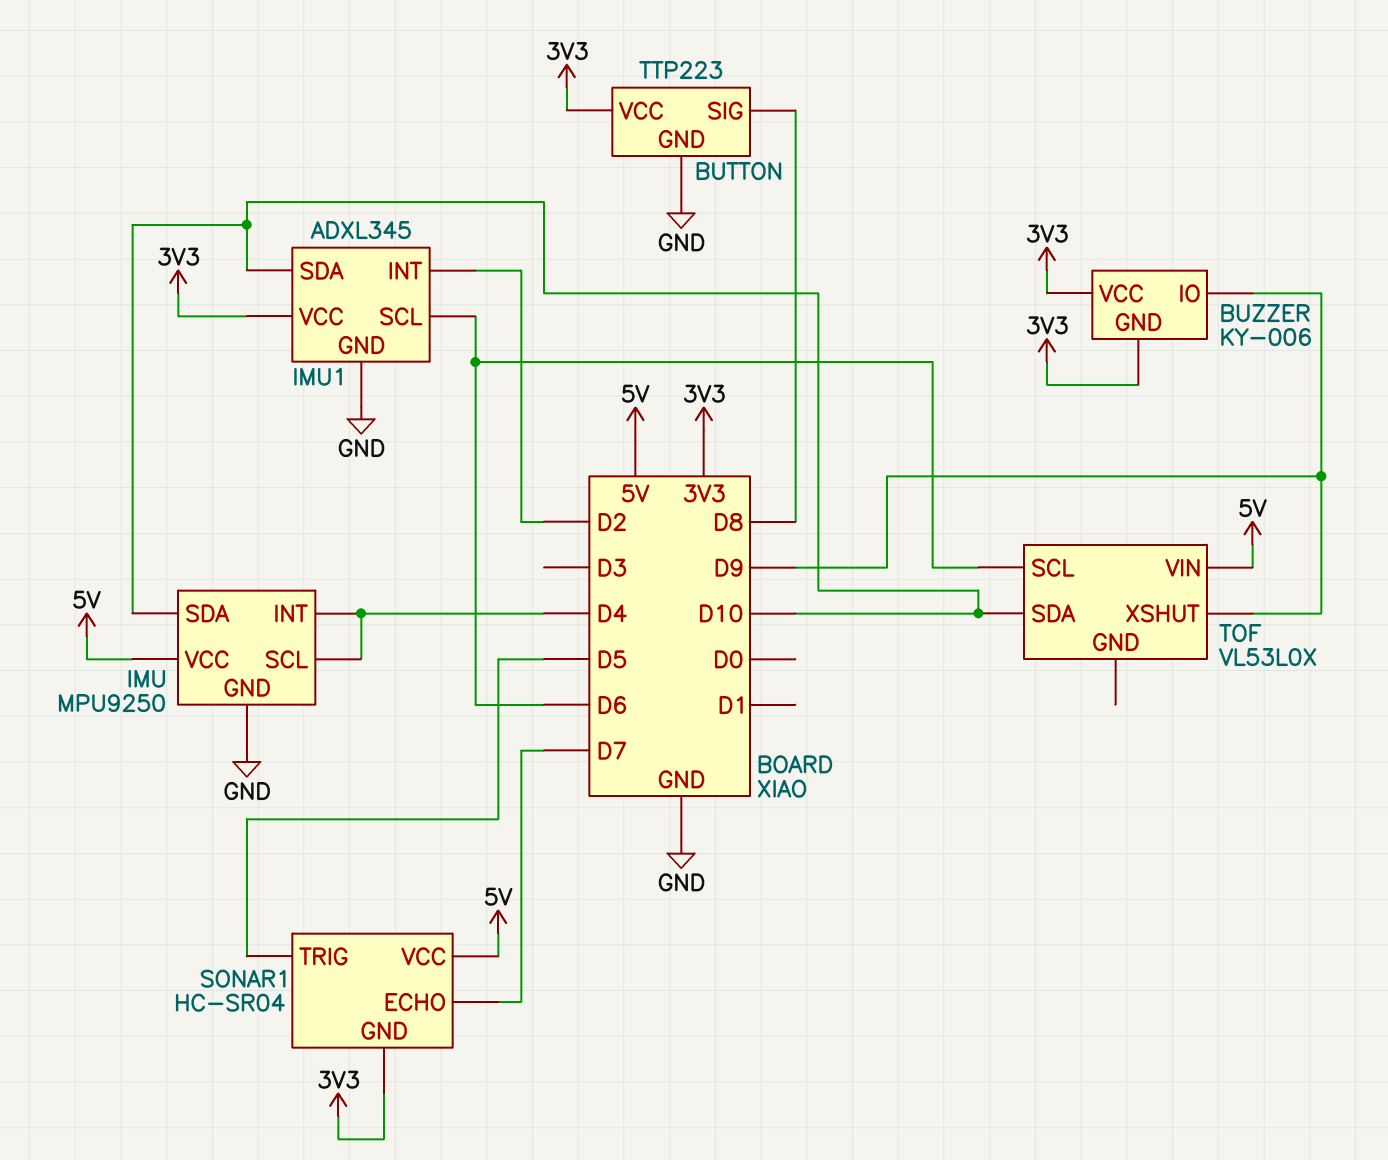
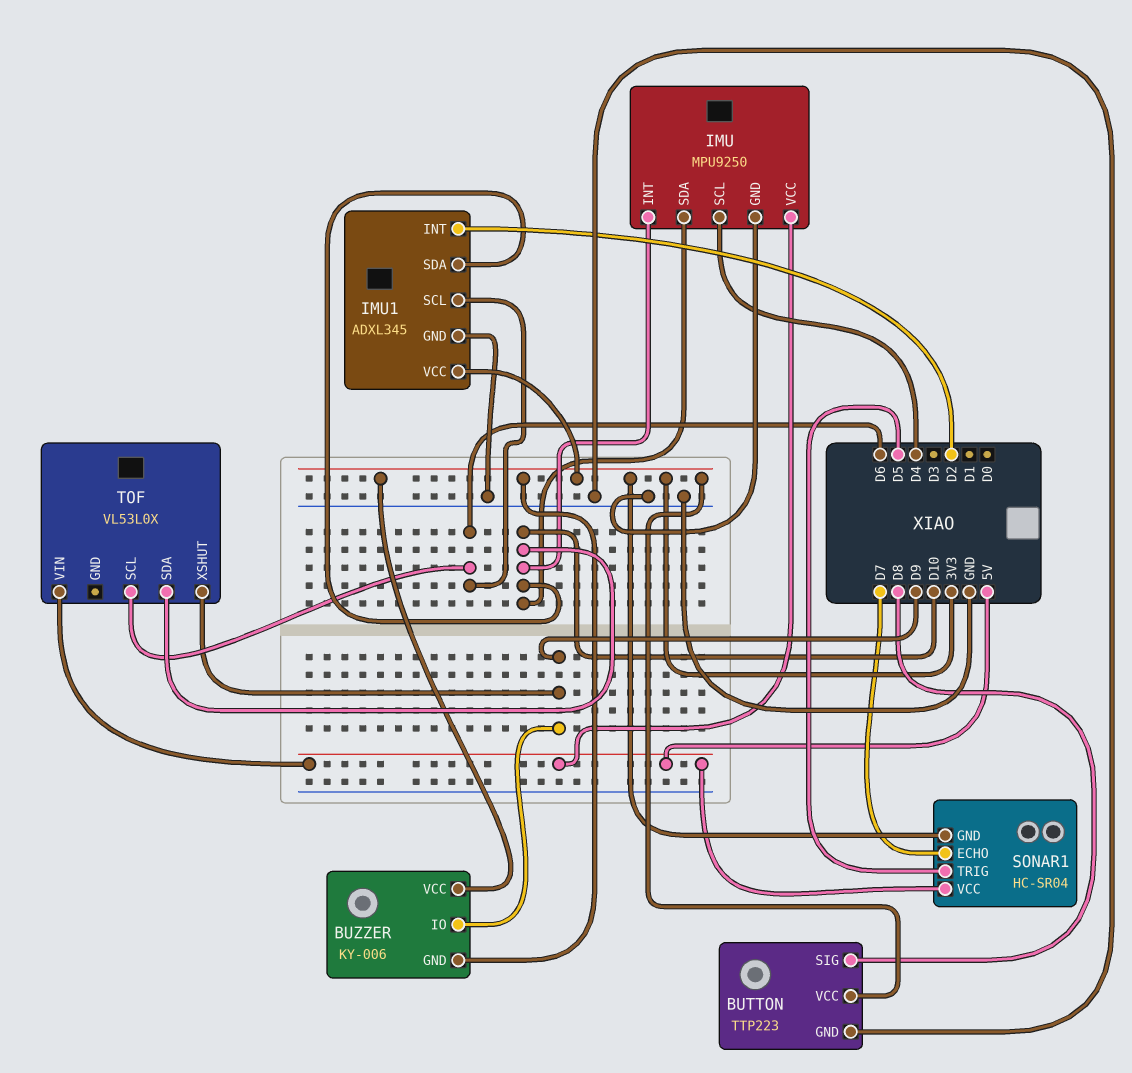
IMU pin INT: D4 -> D10

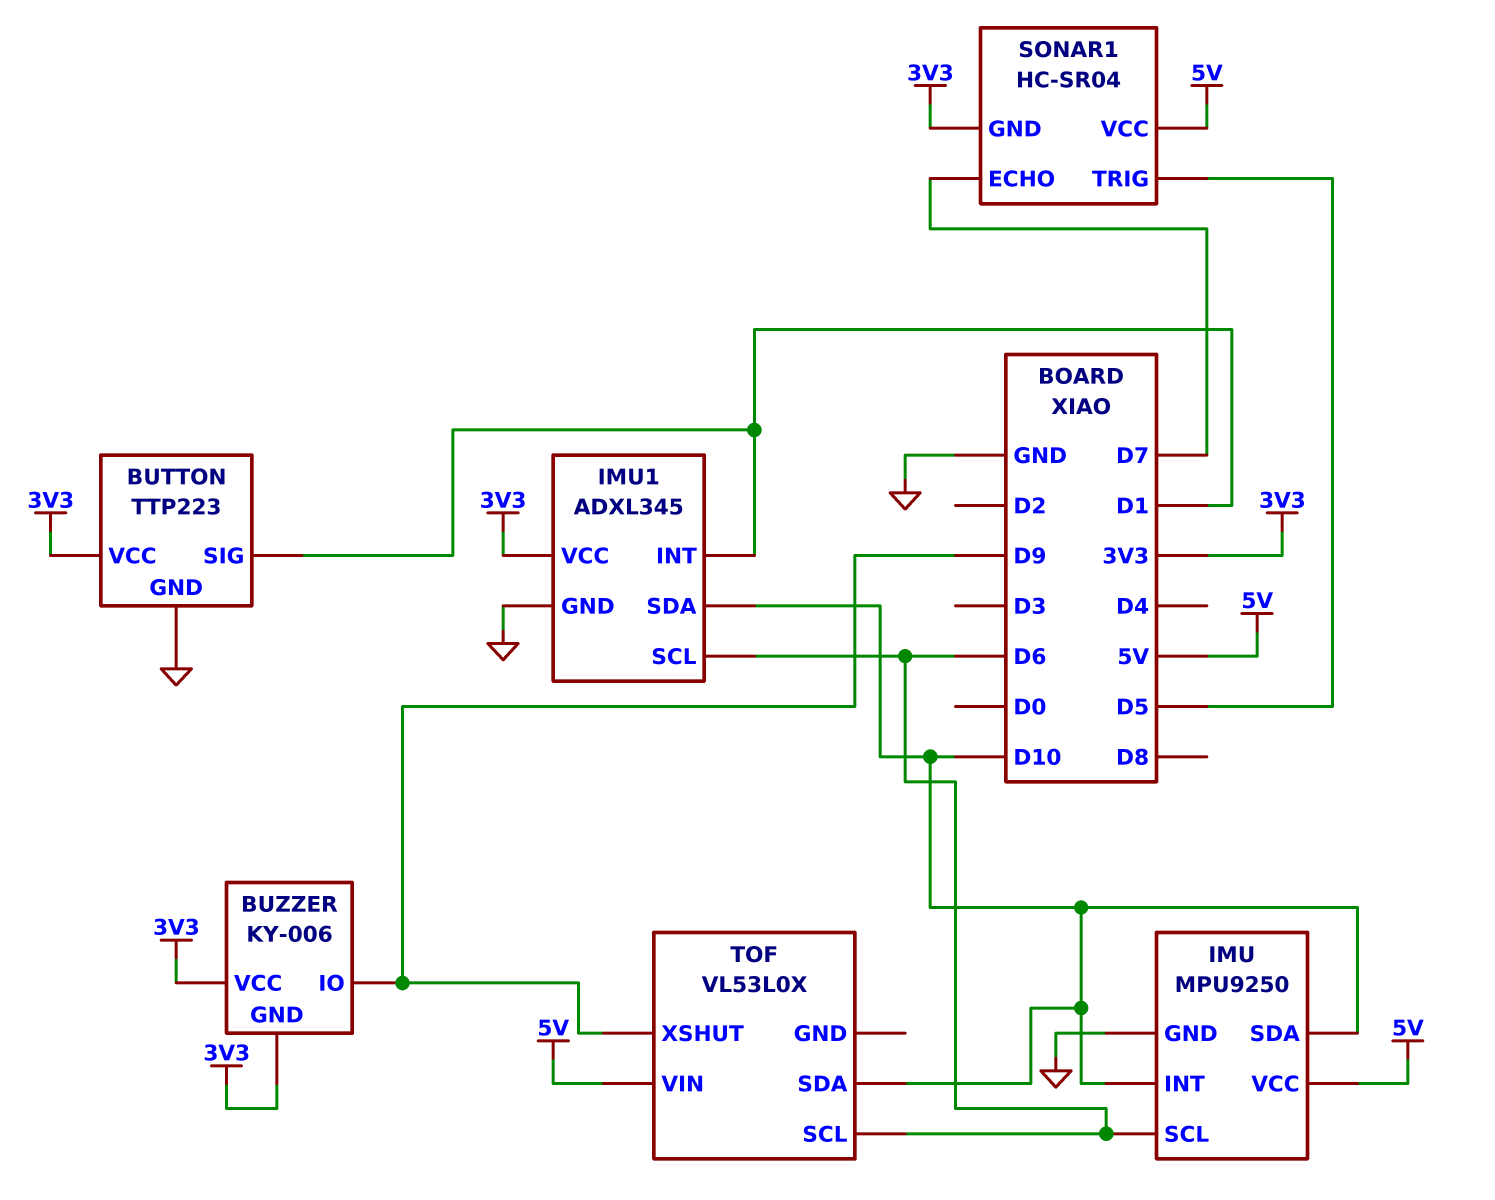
BUTTON pin SIG: D8 -> D1
IMU pin SCL: D4 -> D6
IMU1 pin INT: D2 -> D1

